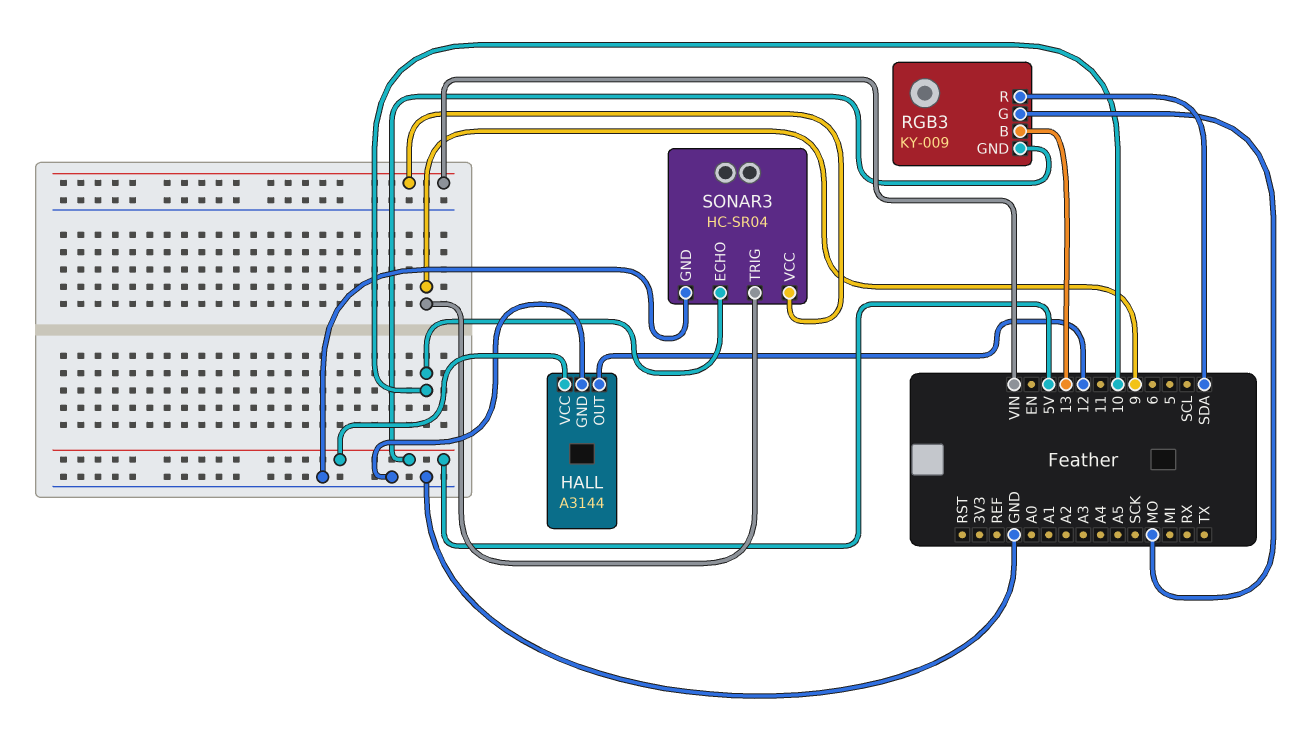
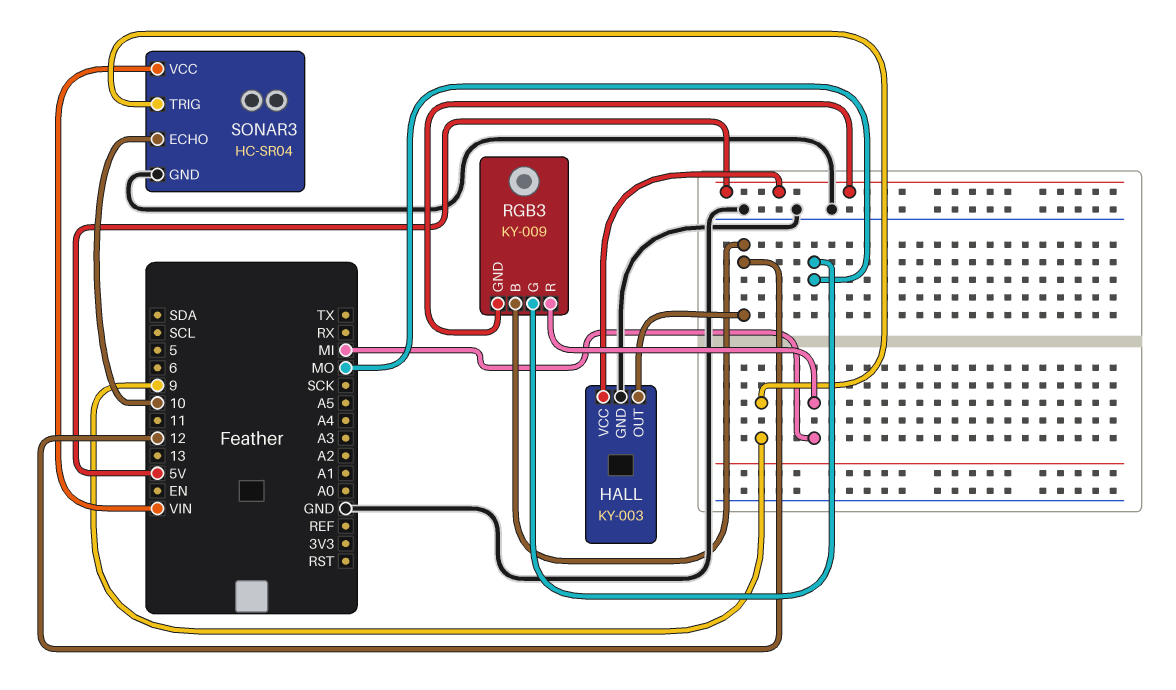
HALL: A3144 -> KY-003
RGB3 pin B: 13 -> 12
RGB3 pin R: SDA -> MI

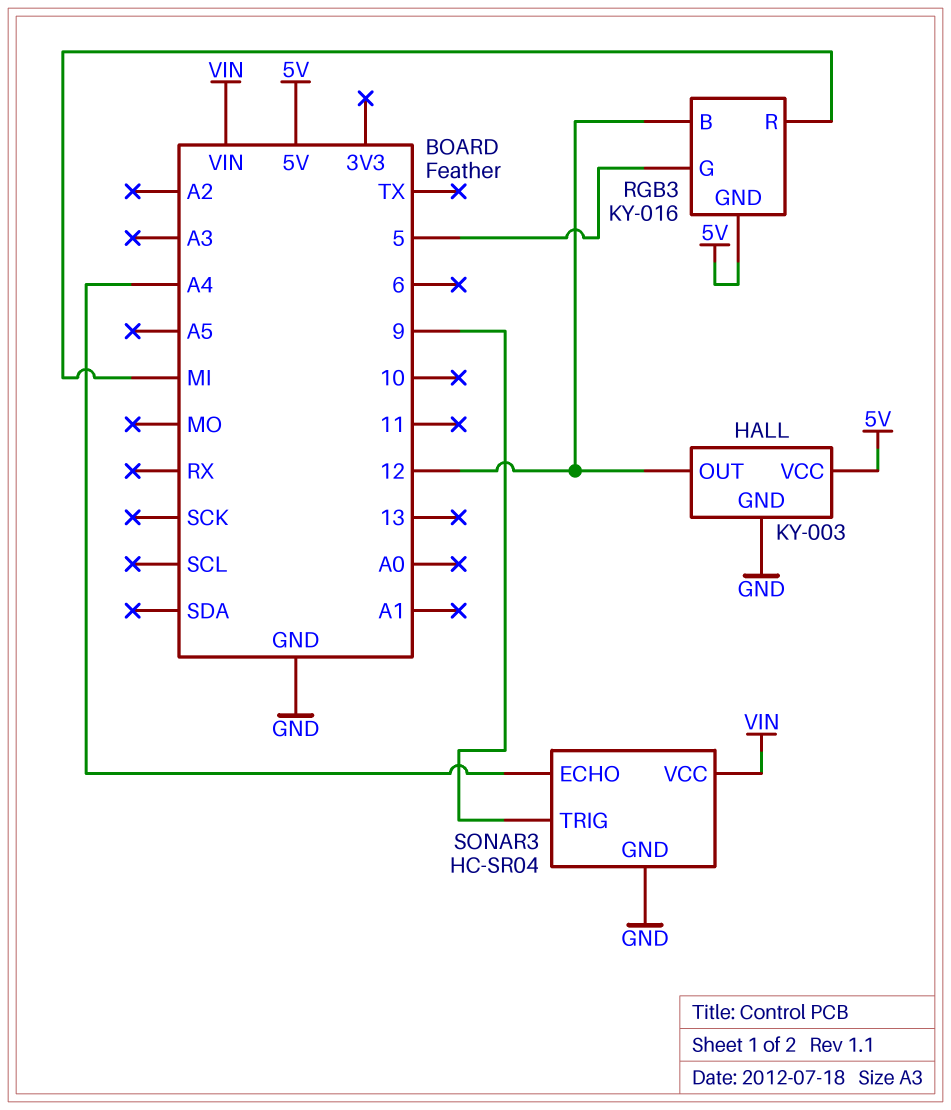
RGB3: KY-009 -> KY-016
RGB3 pin G: MO -> 5
SONAR3 pin ECHO: 10 -> A4

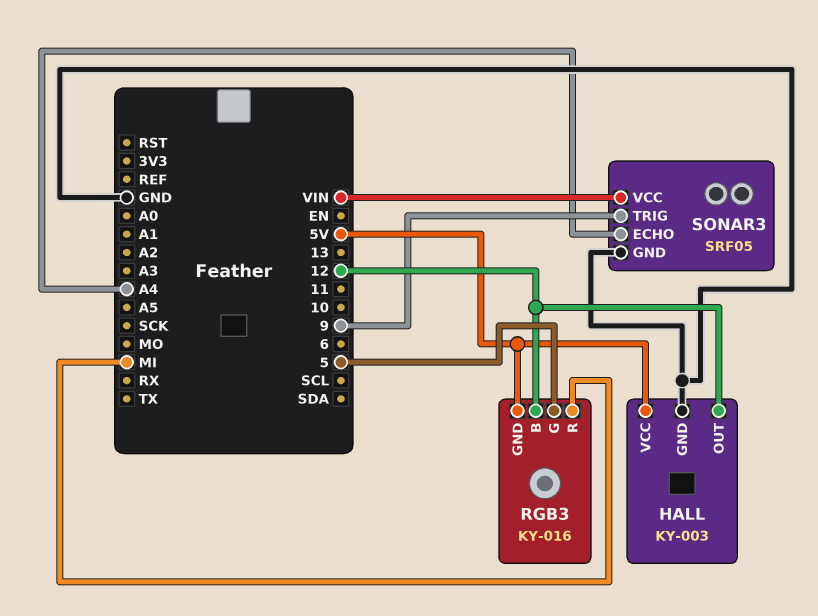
SONAR3: HC-SR04 -> SRF05

